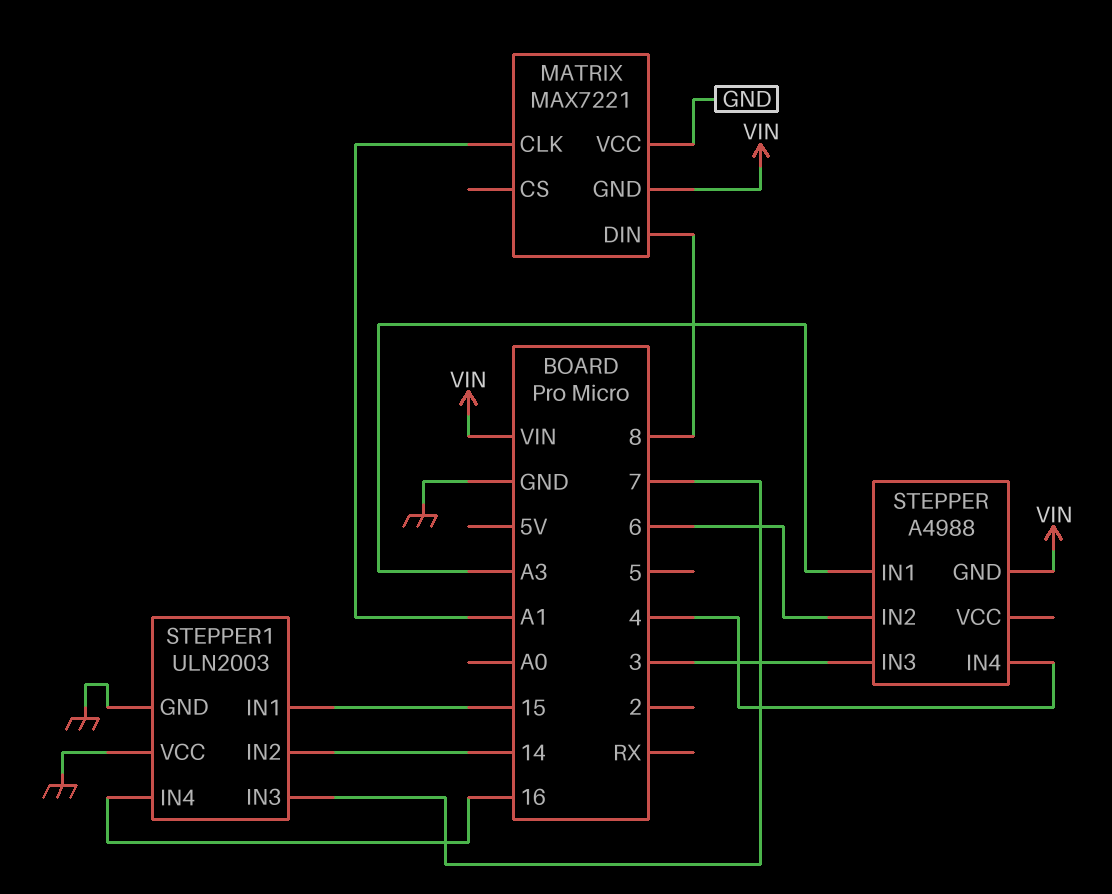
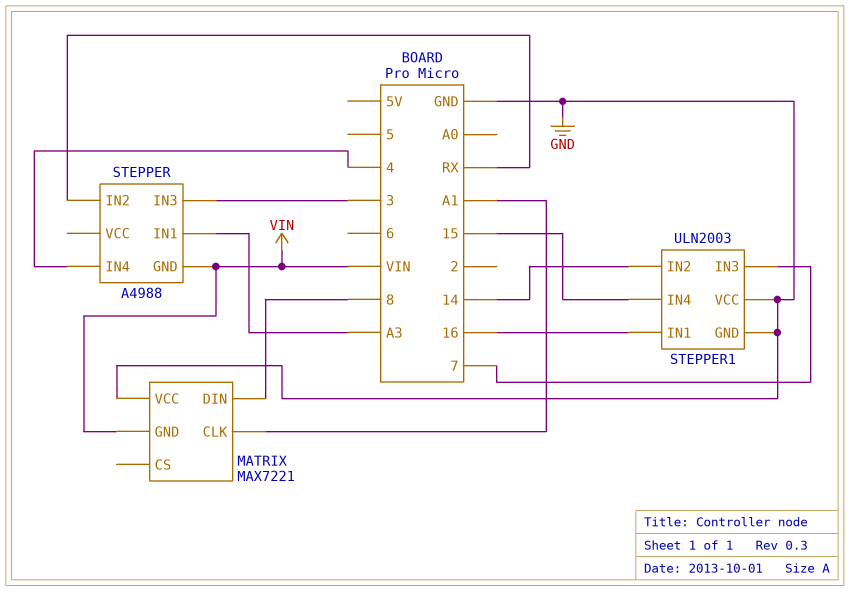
STEPPER pin IN2: 6 -> RX
STEPPER1 pin IN1: 15 -> 16
STEPPER1 pin IN4: 16 -> 15

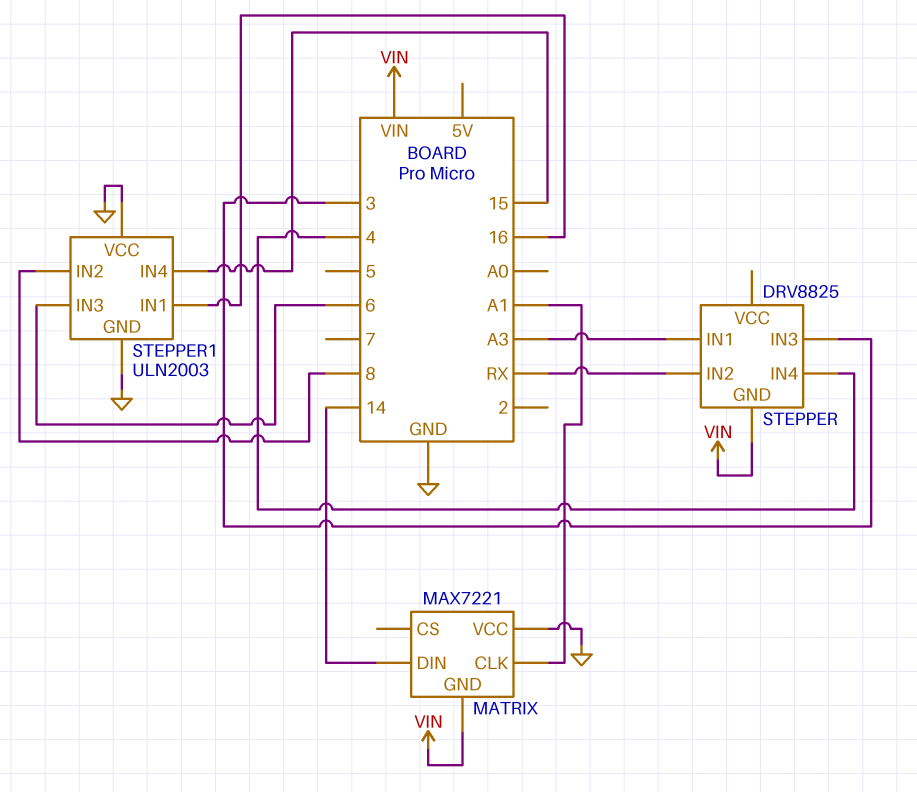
MATRIX pin DIN: 8 -> 14
STEPPER: A4988 -> DRV8825
STEPPER1 pin IN2: 14 -> 8
STEPPER1 pin IN3: 7 -> 6

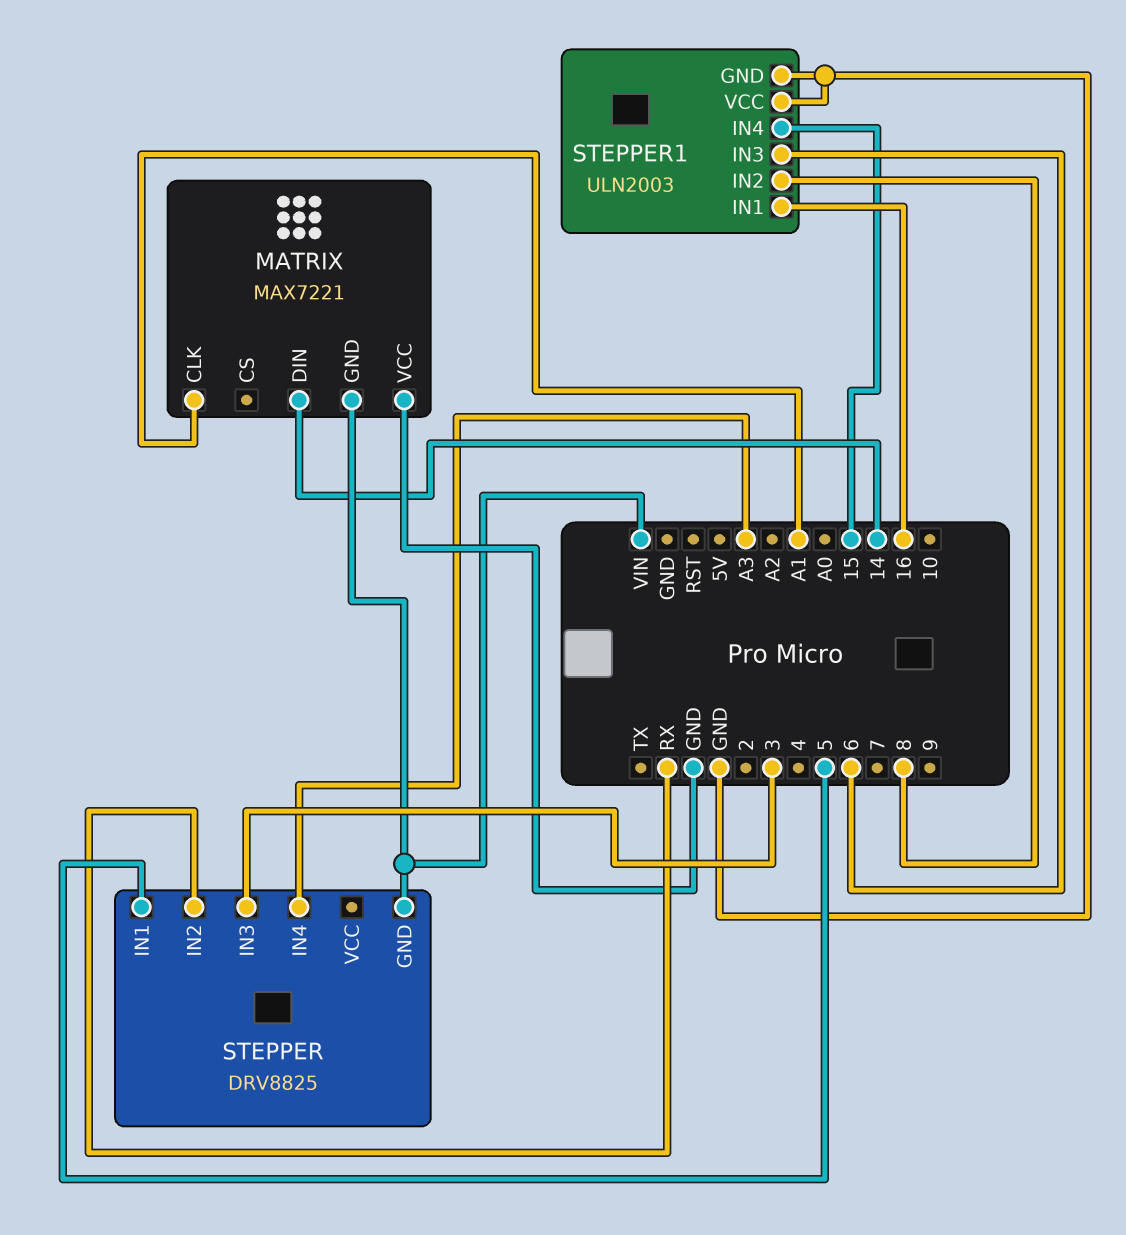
STEPPER pin IN1: A3 -> 5
STEPPER pin IN4: 4 -> A3

